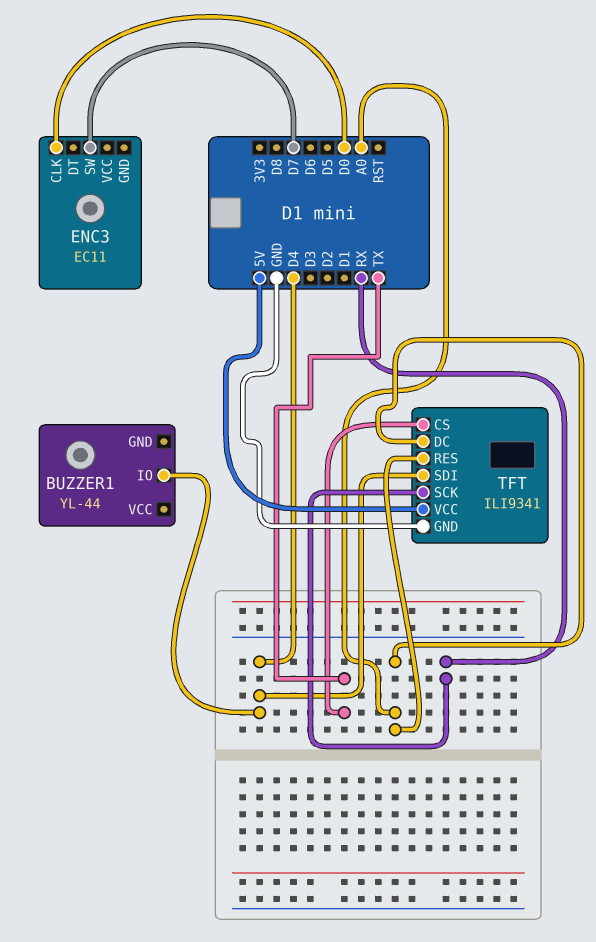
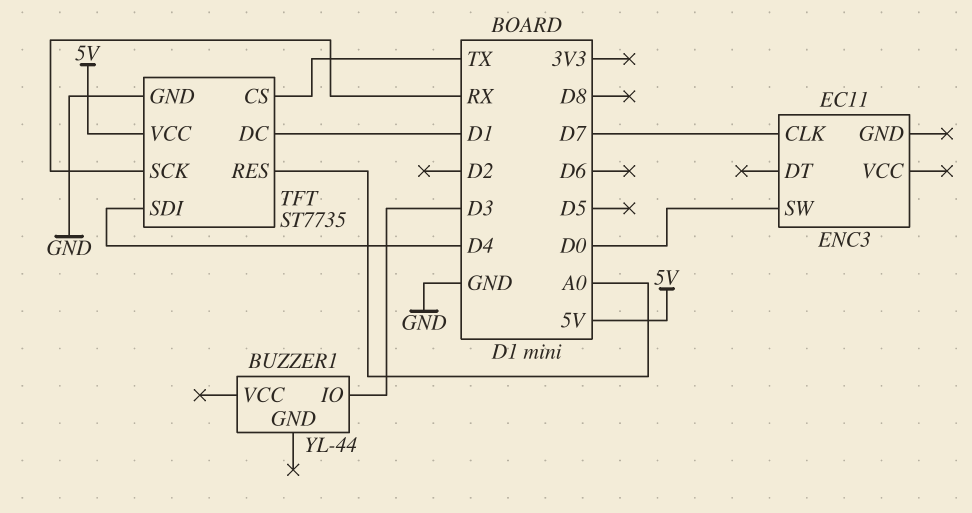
BUZZER1 pin IO: D4 -> D3
ENC3 pin CLK: D0 -> D7
ENC3 pin SW: D7 -> D0
TFT: ILI9341 -> ST7735
TFT pin DC: A0 -> D1

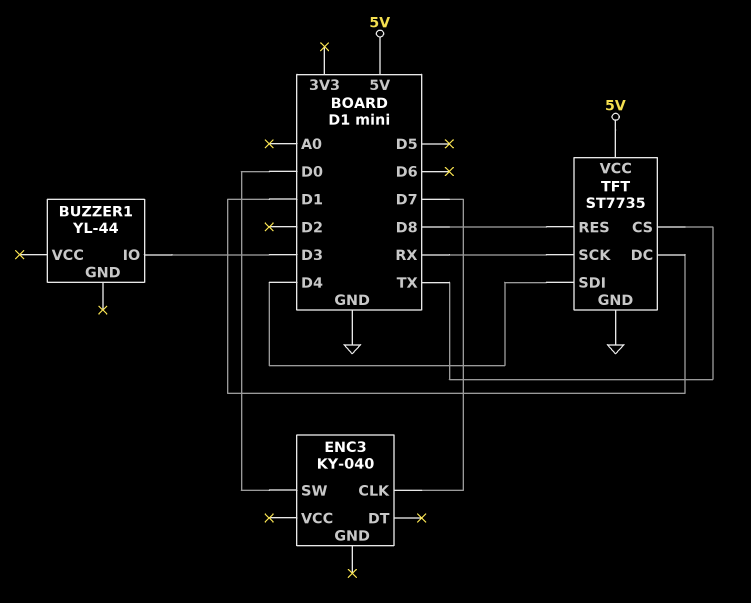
ENC3: EC11 -> KY-040
TFT pin RES: A0 -> D8

